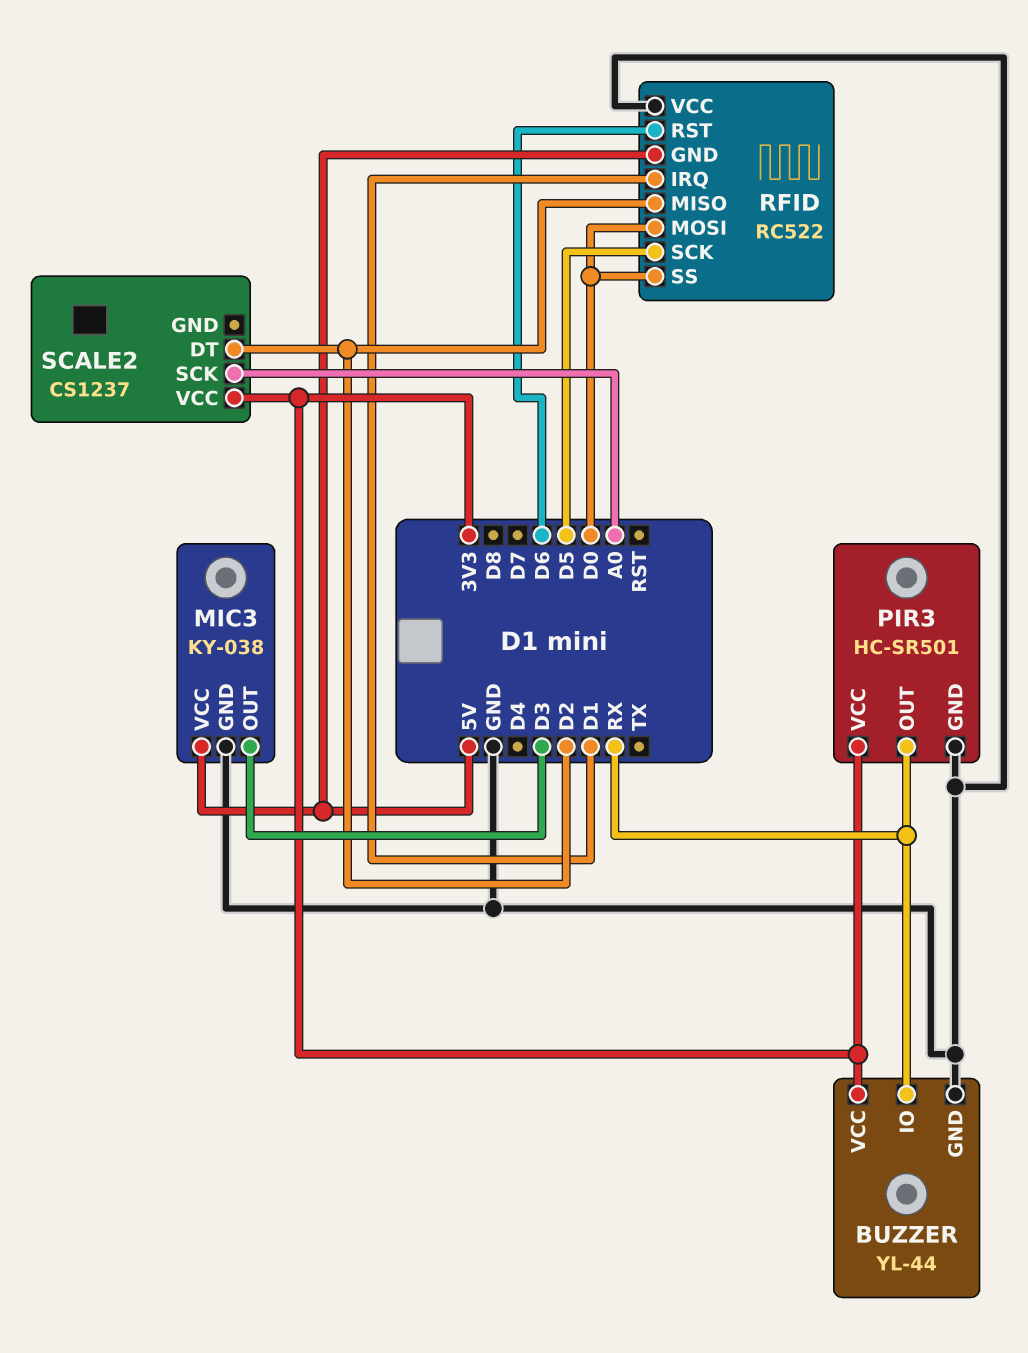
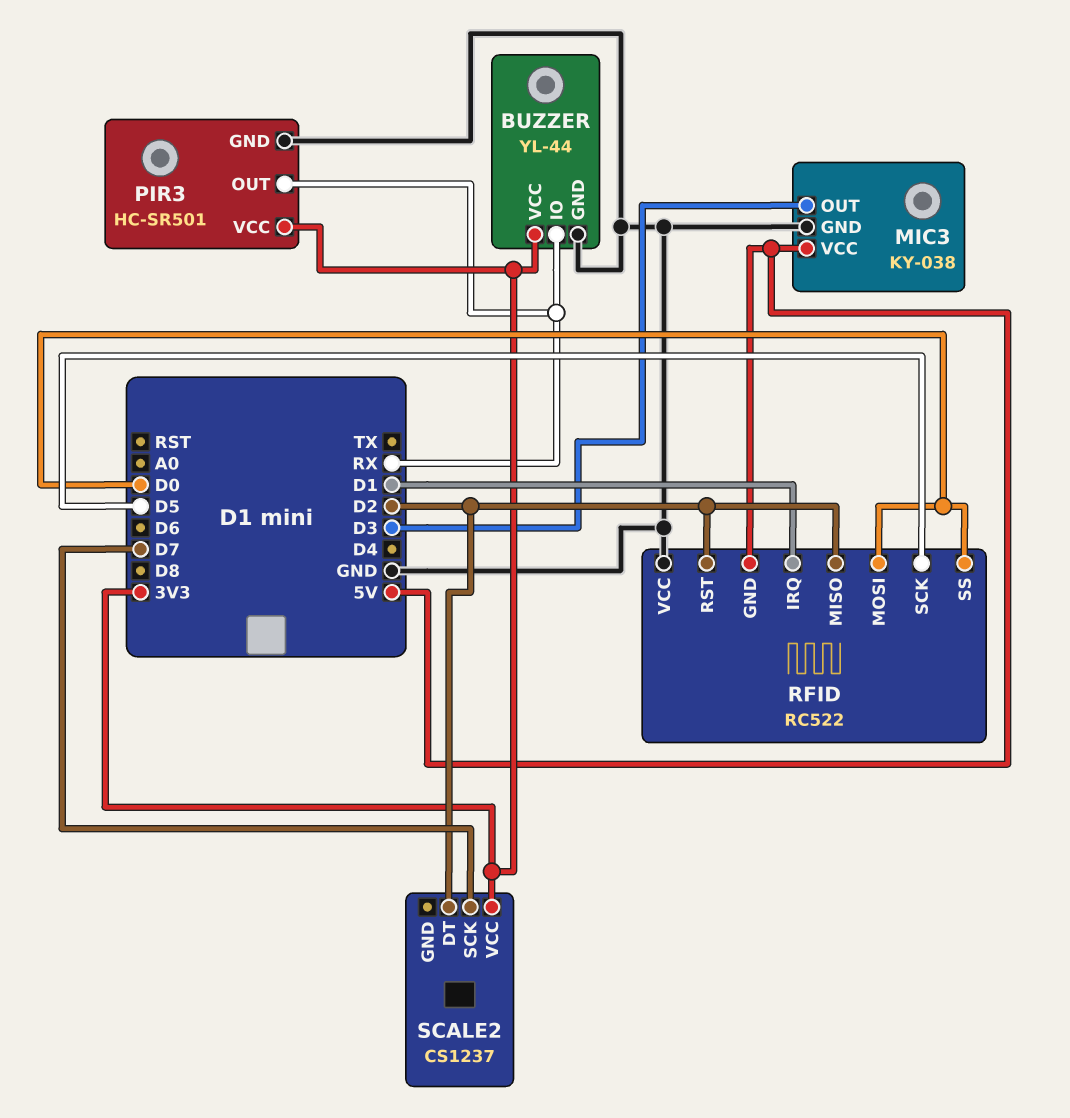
RFID pin RST: D6 -> D2
SCALE2 pin SCK: A0 -> D7

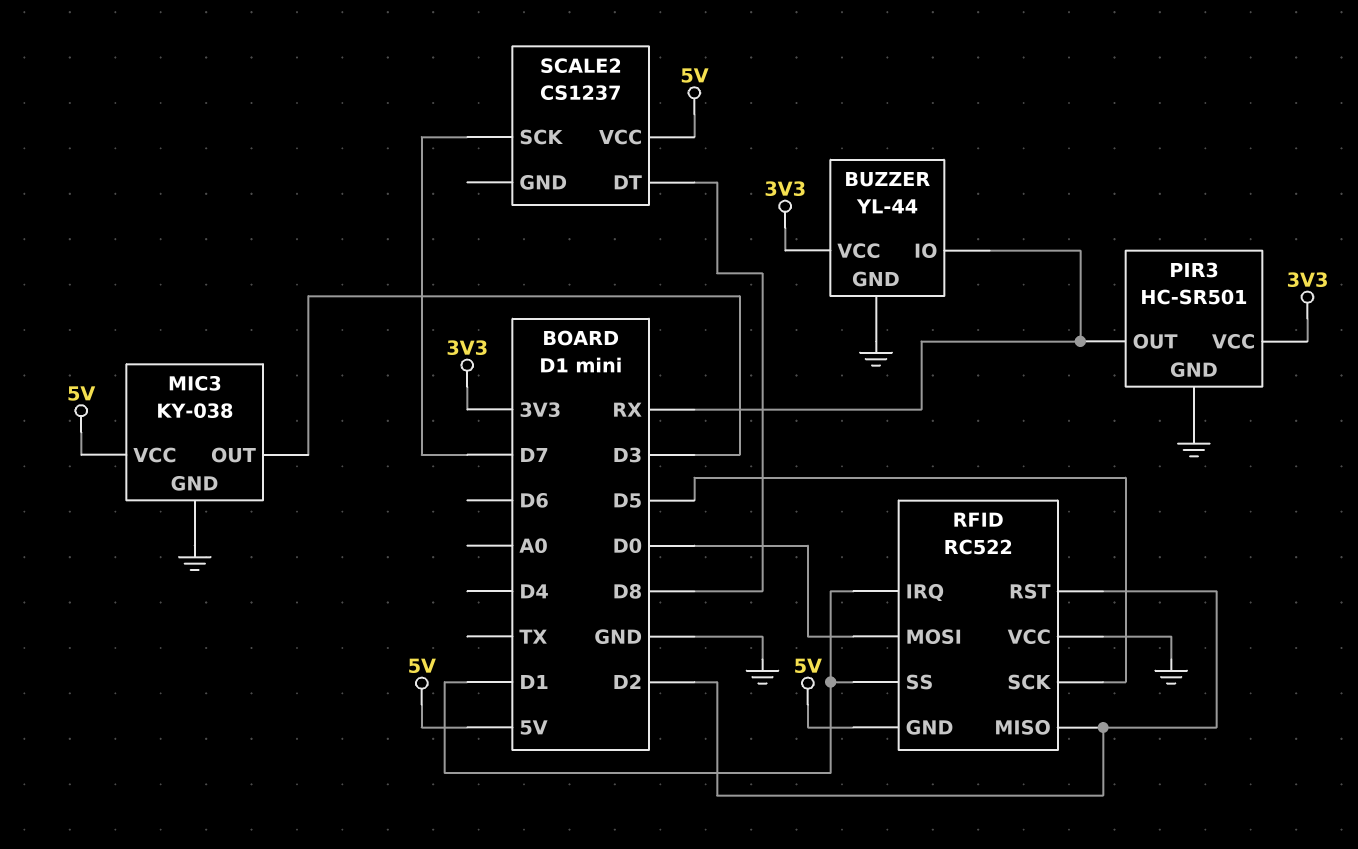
RFID pin SS: D0 -> D1
SCALE2 pin DT: D2 -> D8
SCALE2 pin VCC: 3V3 -> 5V

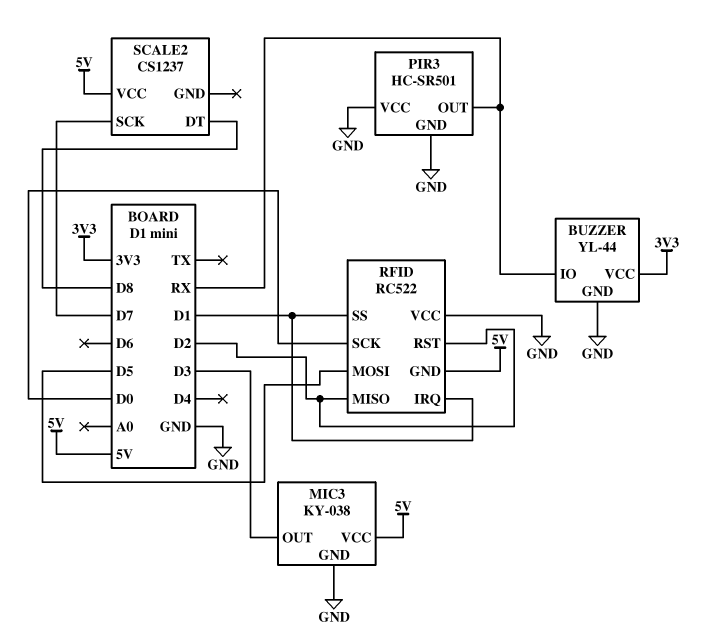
PIR3 pin VCC: 3V3 -> GND
RFID pin MOSI: D0 -> D5
RFID pin SCK: D5 -> D0

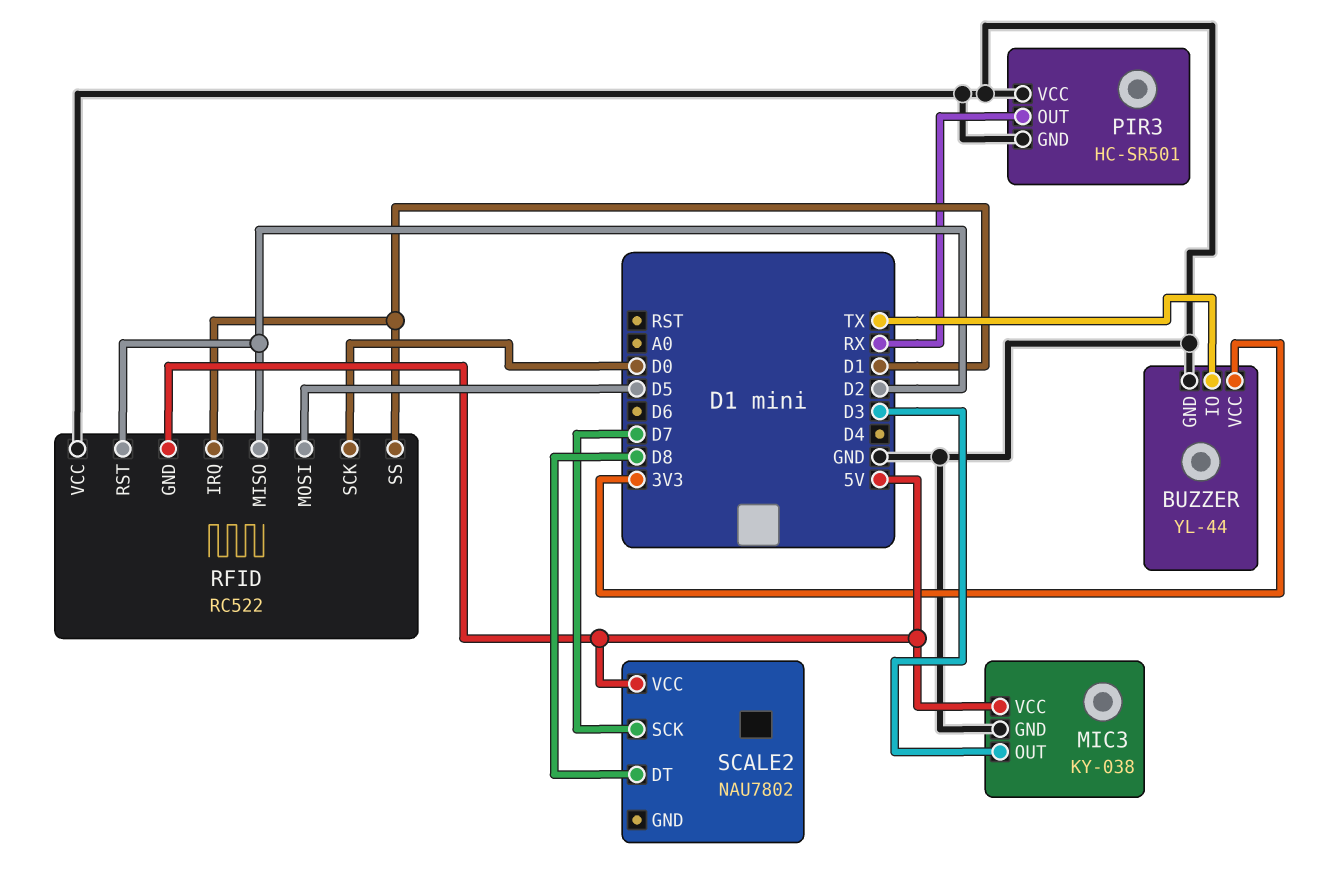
BUZZER pin IO: RX -> TX
SCALE2: CS1237 -> NAU7802

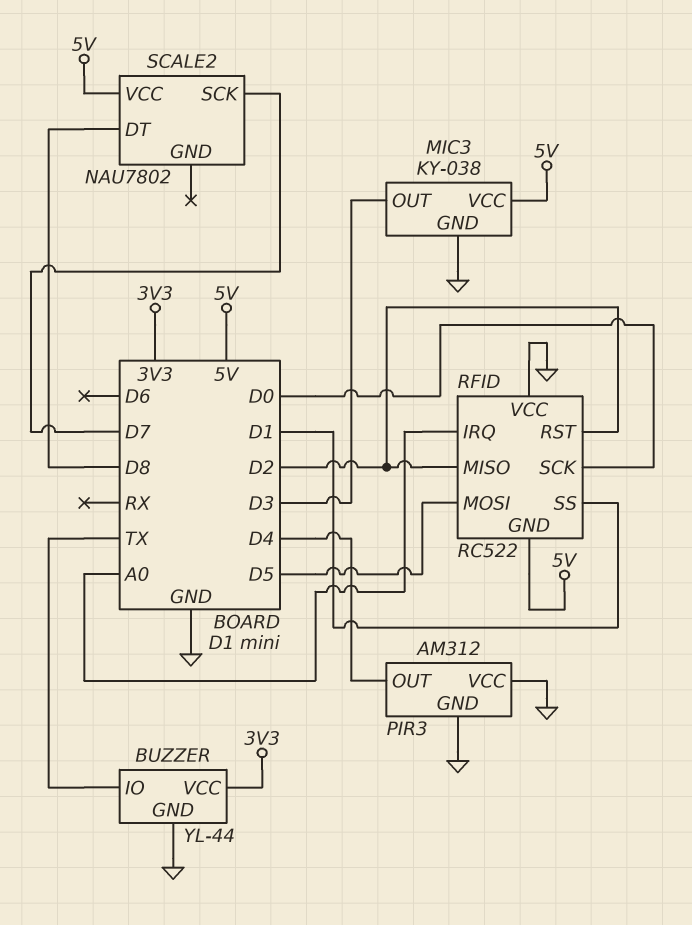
PIR3: HC-SR501 -> AM312
PIR3 pin OUT: RX -> D4
RFID pin IRQ: D1 -> A0

